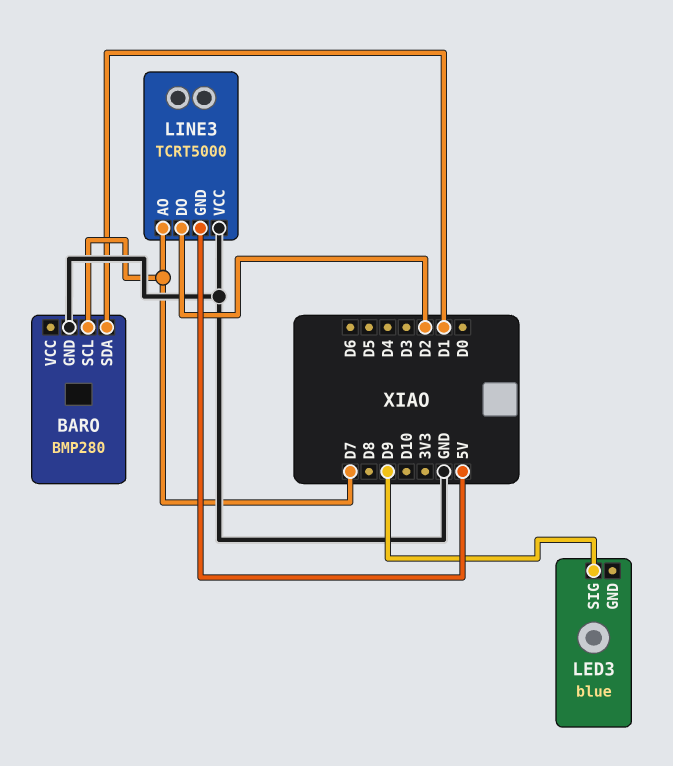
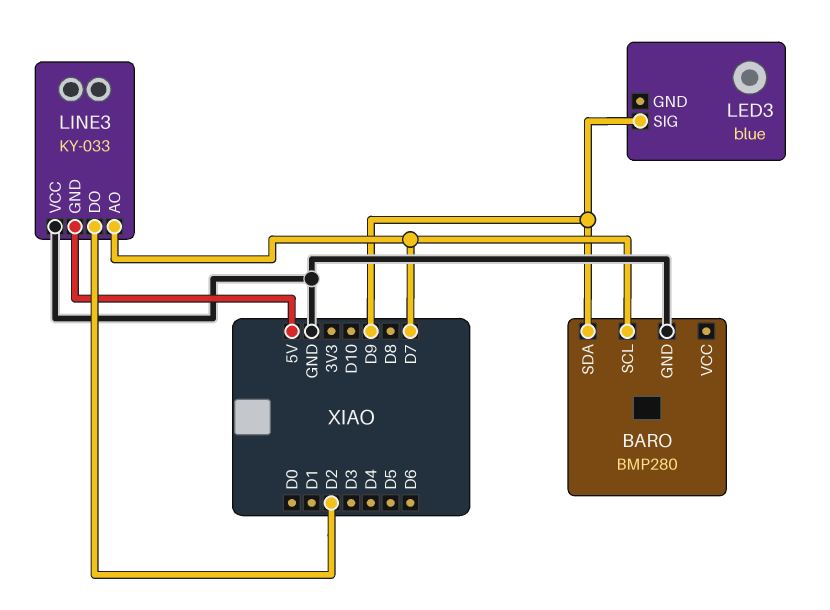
BARO pin SDA: D1 -> D9
LINE3: TCRT5000 -> KY-033

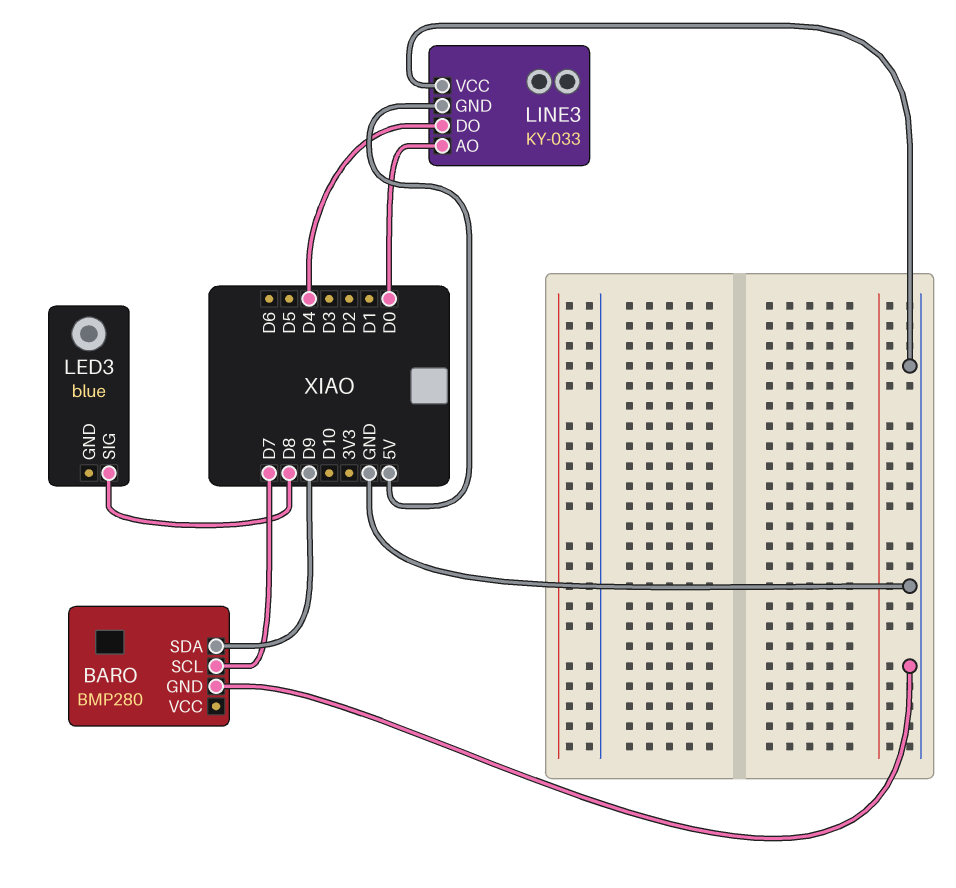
LED3 pin SIG: D9 -> D8
LINE3 pin AO: D7 -> D0
LINE3 pin DO: D2 -> D4

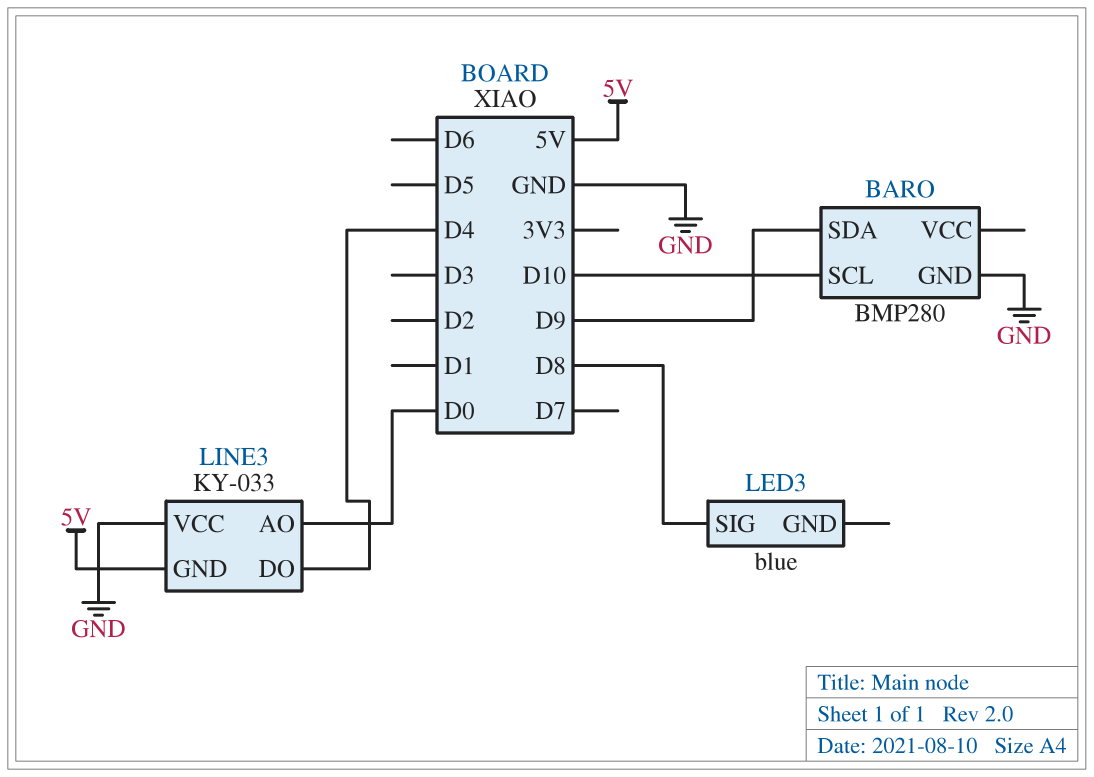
BARO pin SCL: D7 -> D10

